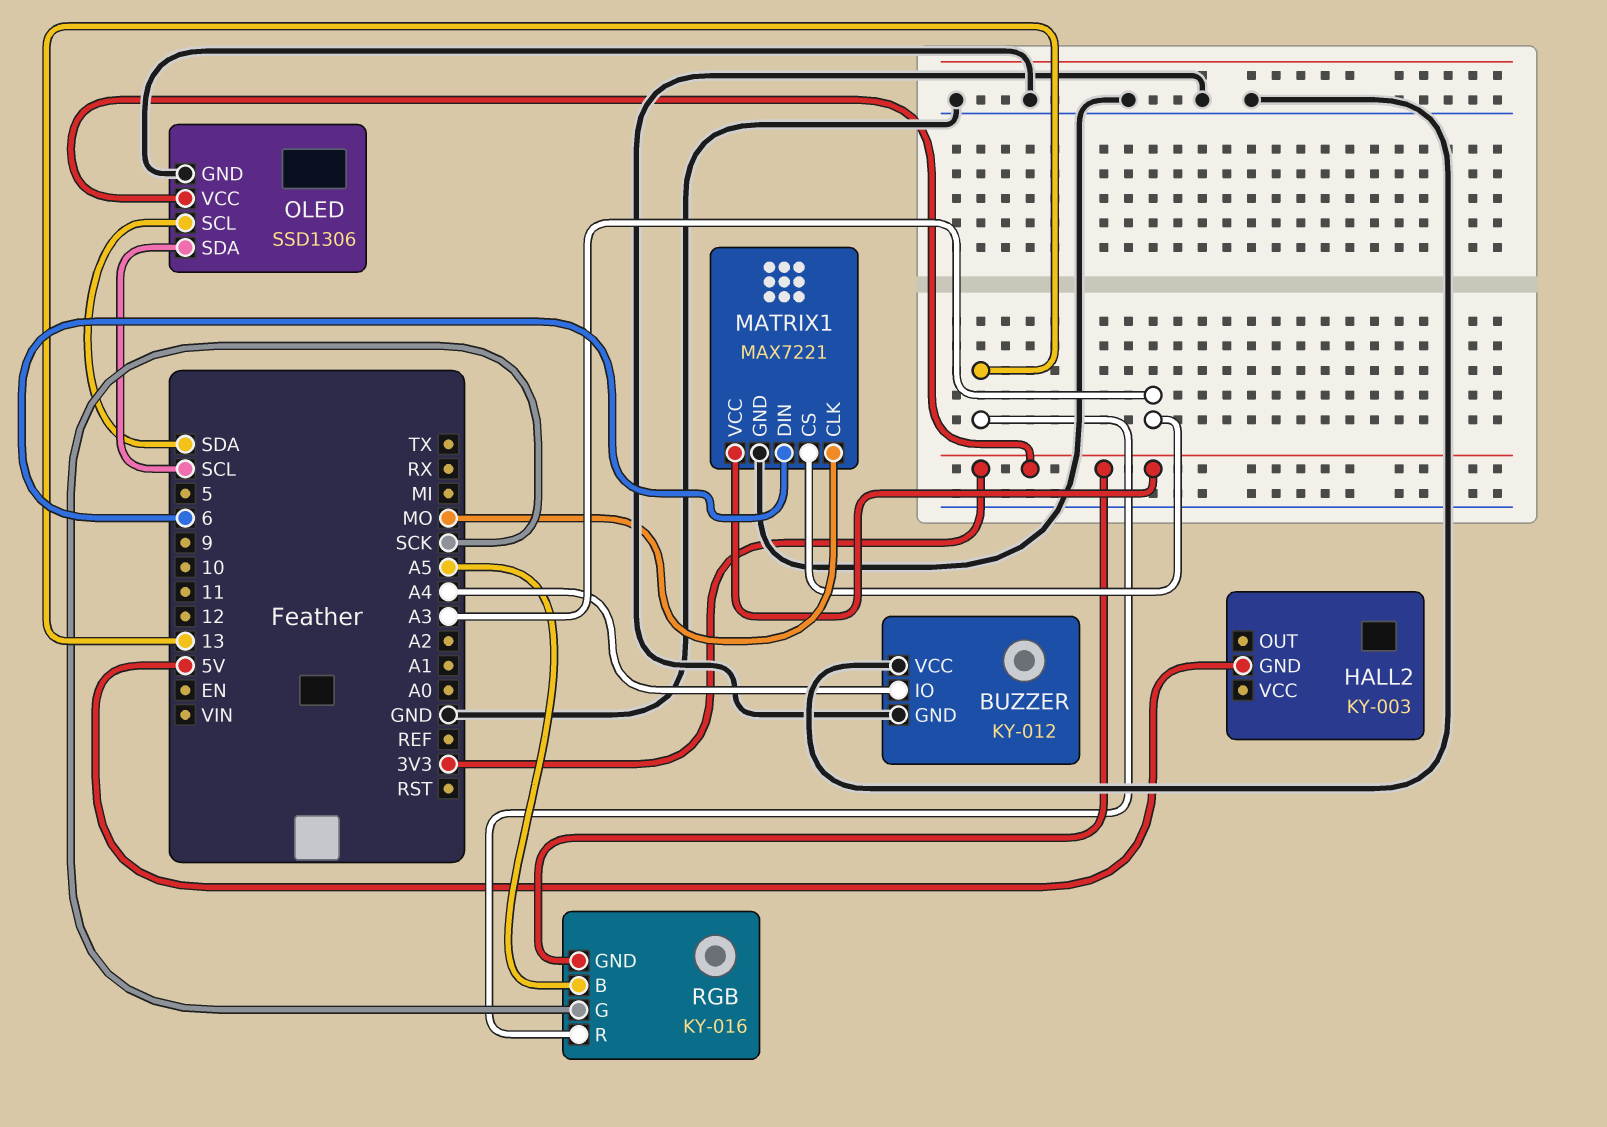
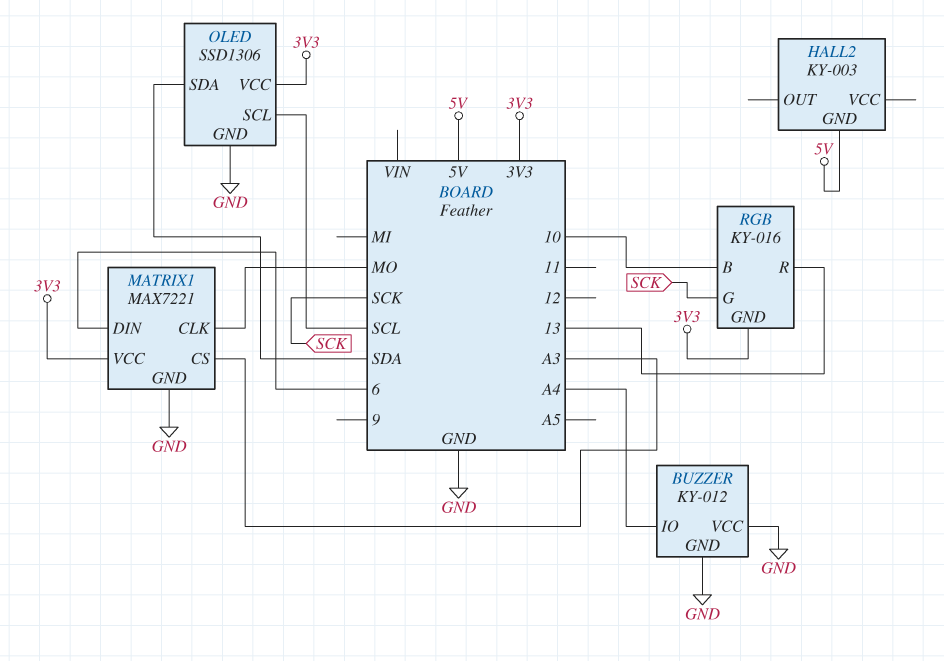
OLED pin SCL: SDA -> SCL
OLED pin SDA: SCL -> SDA
RGB pin B: A5 -> 10

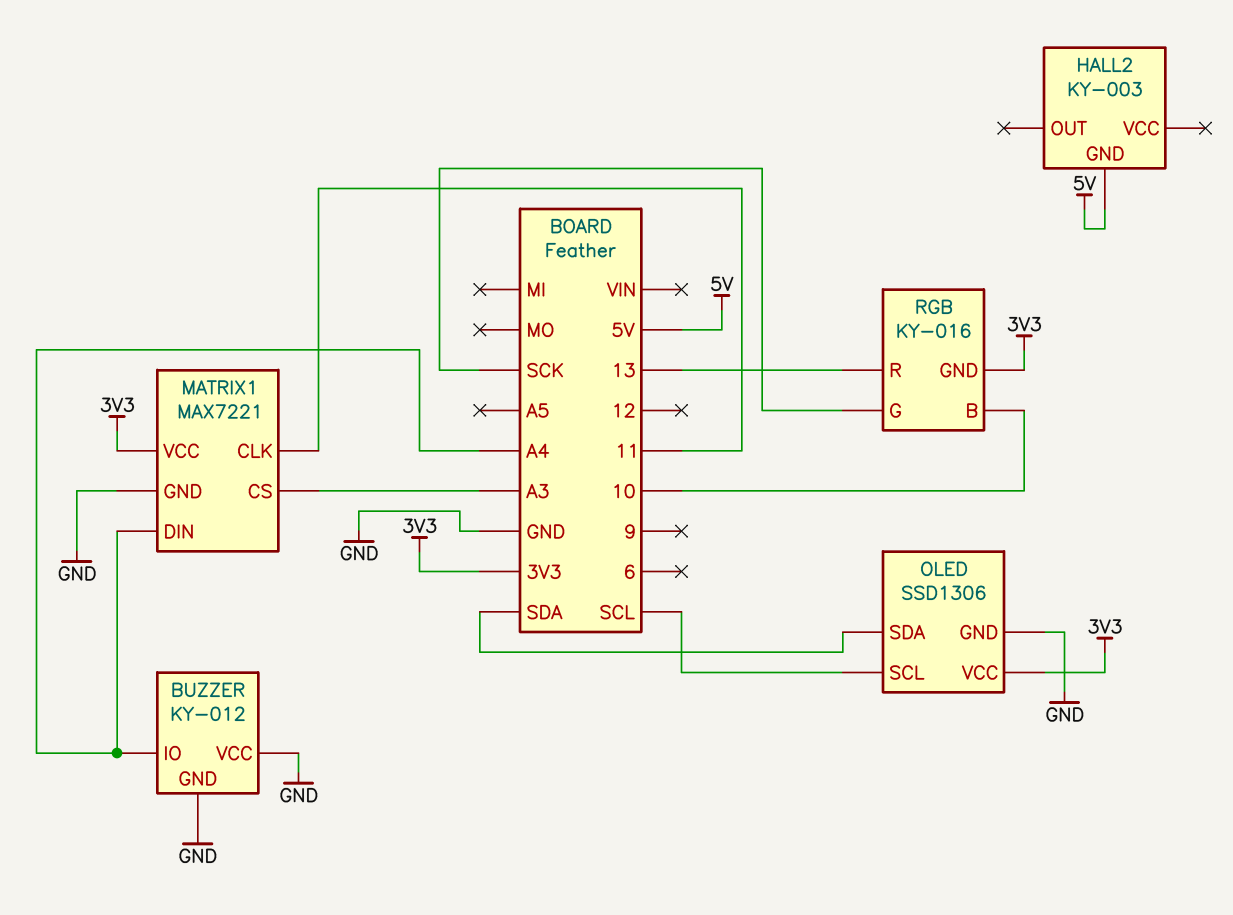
MATRIX1 pin CLK: MO -> 11
MATRIX1 pin DIN: 6 -> A4

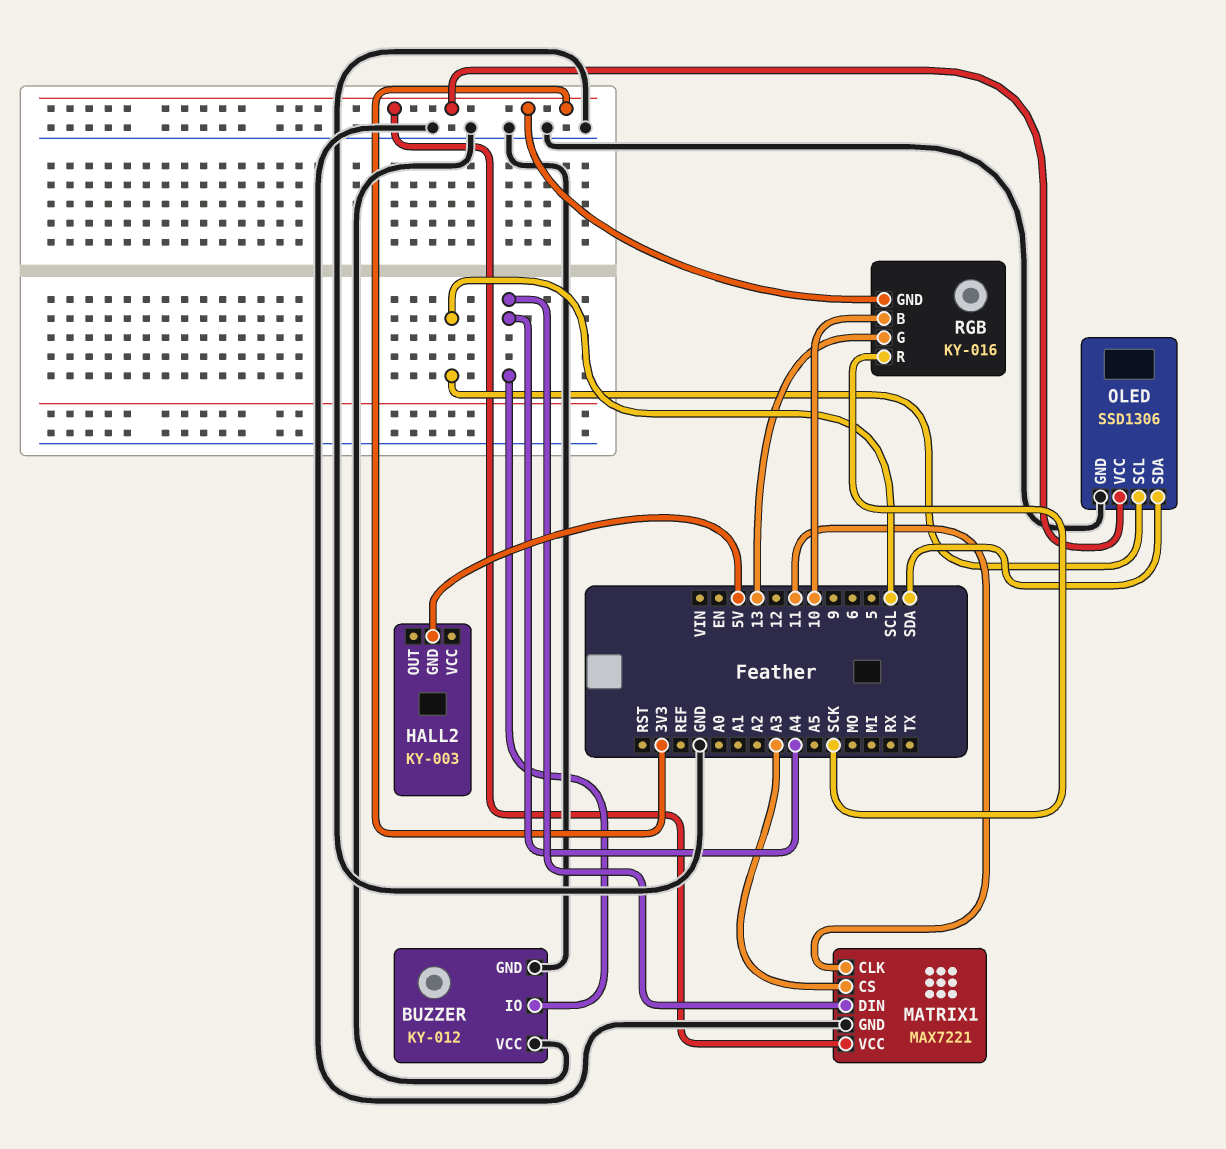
RGB pin G: SCK -> 13
RGB pin R: 13 -> SCK

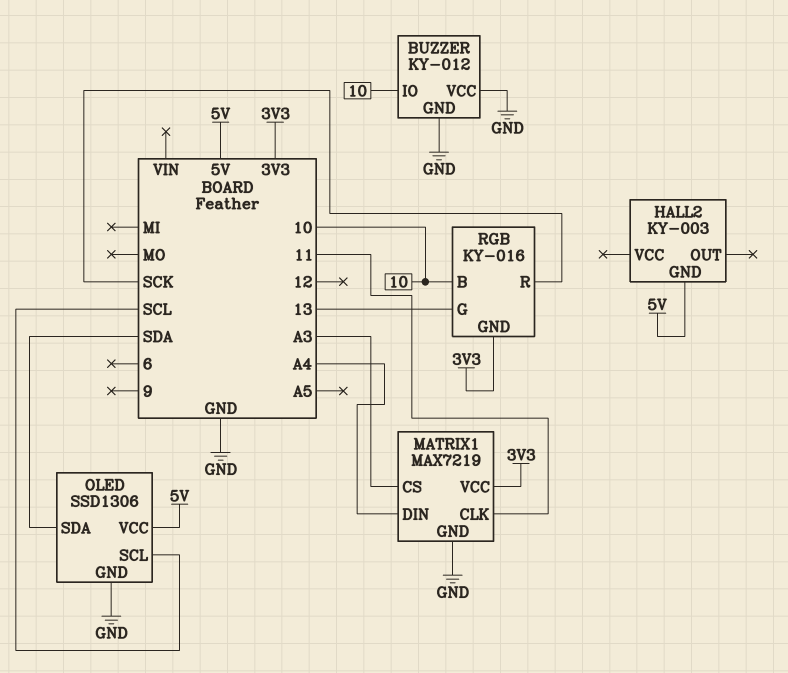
BUZZER pin IO: A4 -> 10
MATRIX1: MAX7221 -> MAX7219
OLED pin VCC: 3V3 -> 5V

